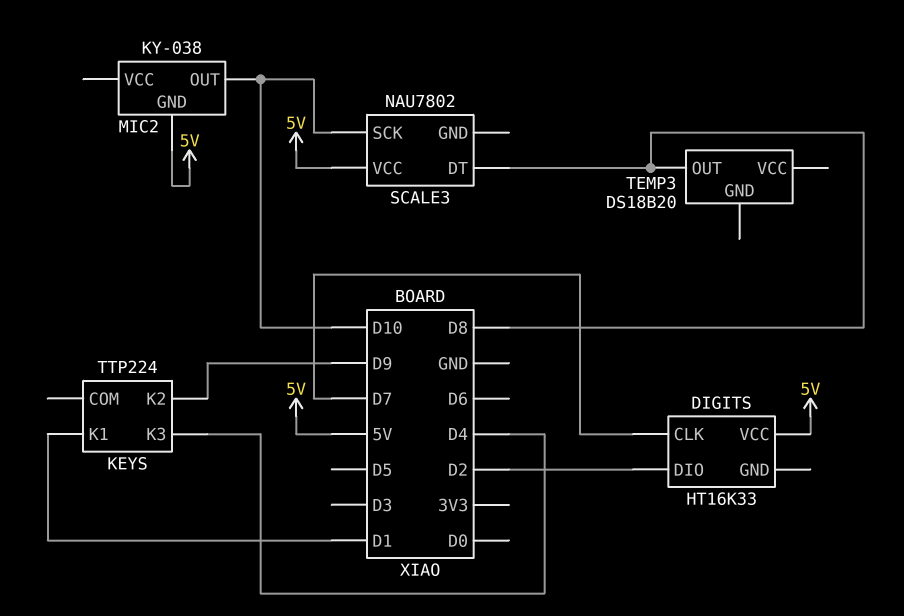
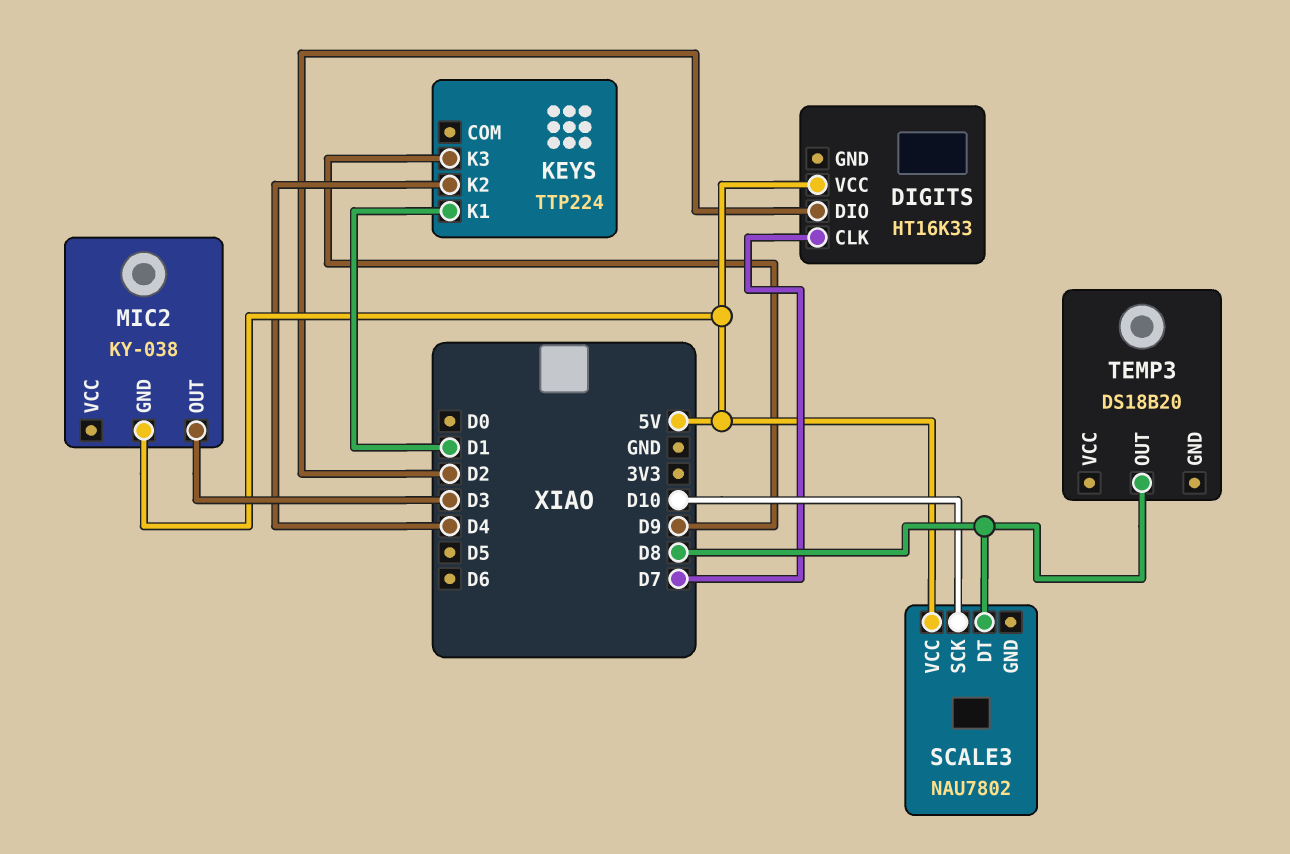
KEYS pin K2: D9 -> D4
KEYS pin K3: D4 -> D9
MIC2 pin OUT: D10 -> D3

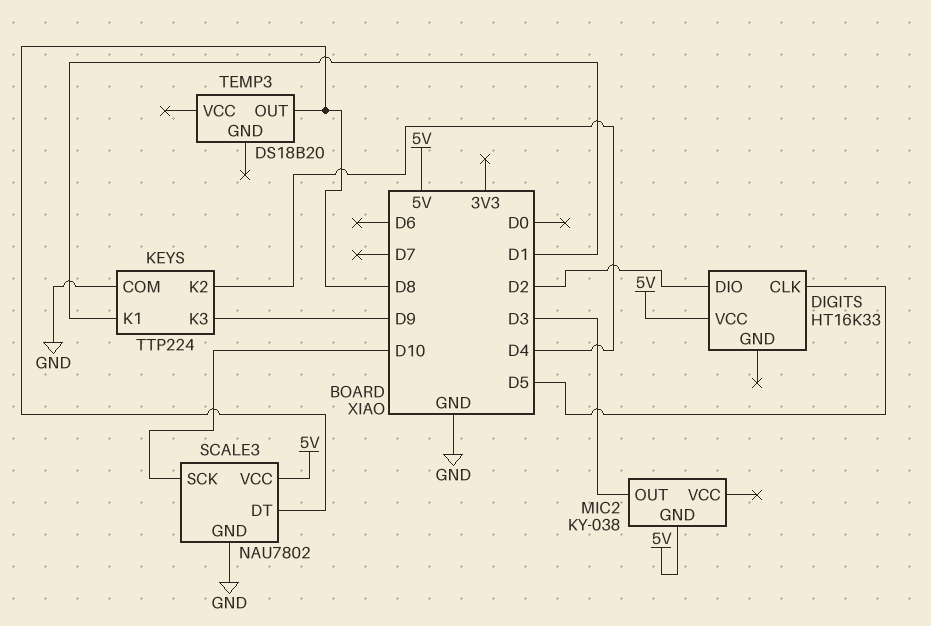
DIGITS pin CLK: D7 -> D5
KEYS pin COM: none -> GND
SCALE3 pin GND: none -> GND

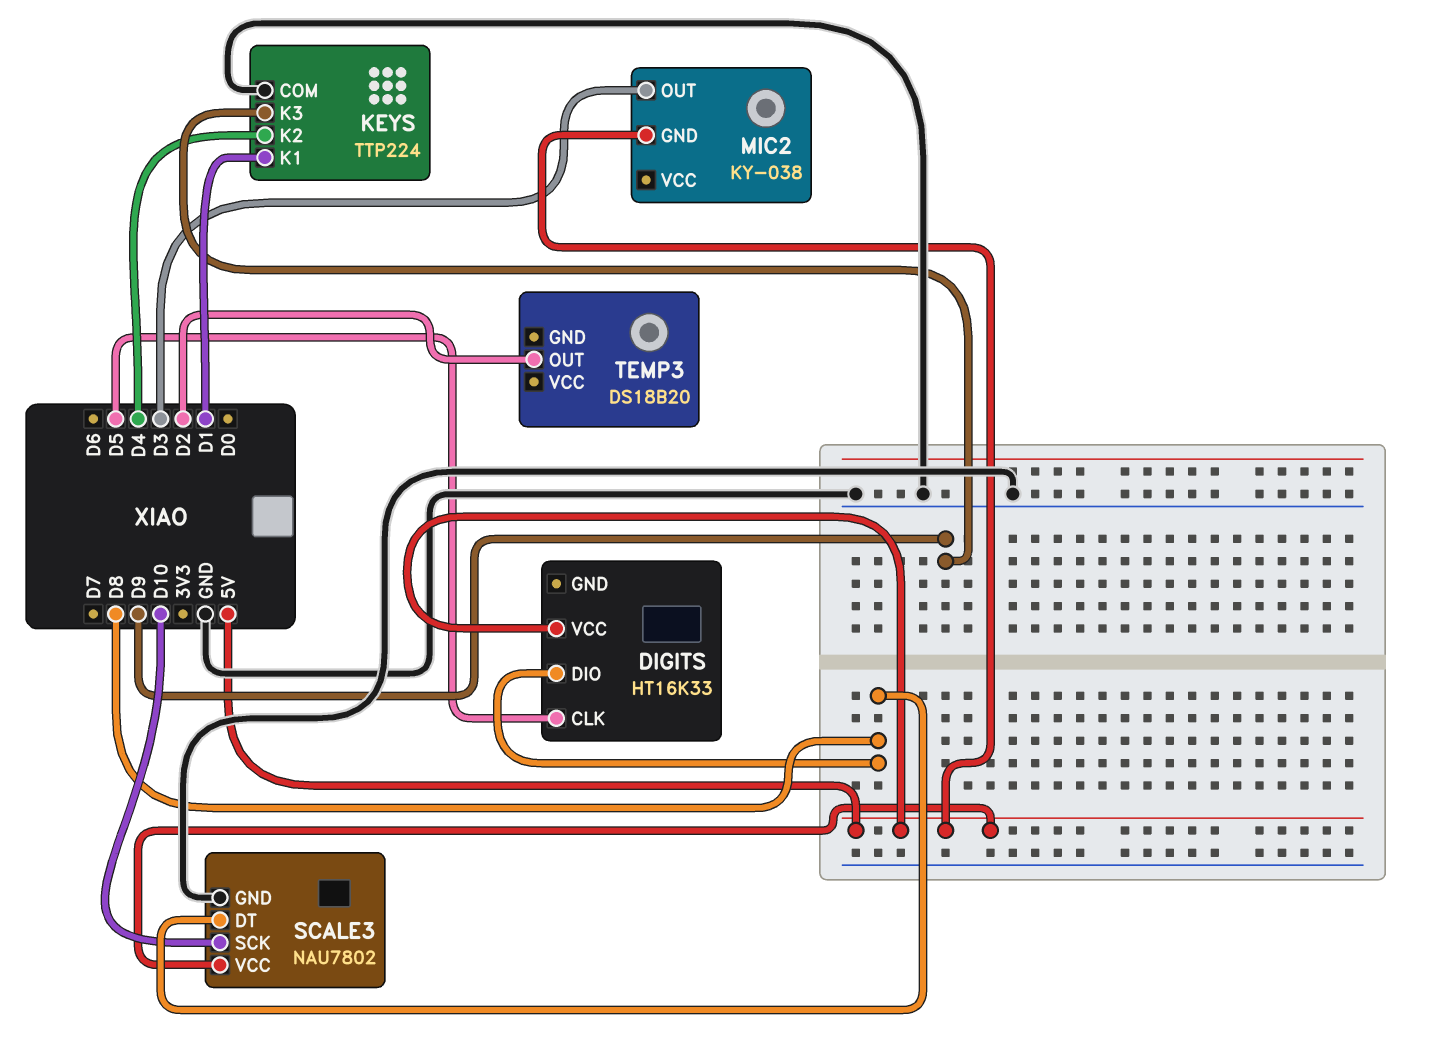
DIGITS pin DIO: D2 -> D8
TEMP3 pin OUT: D8 -> D2

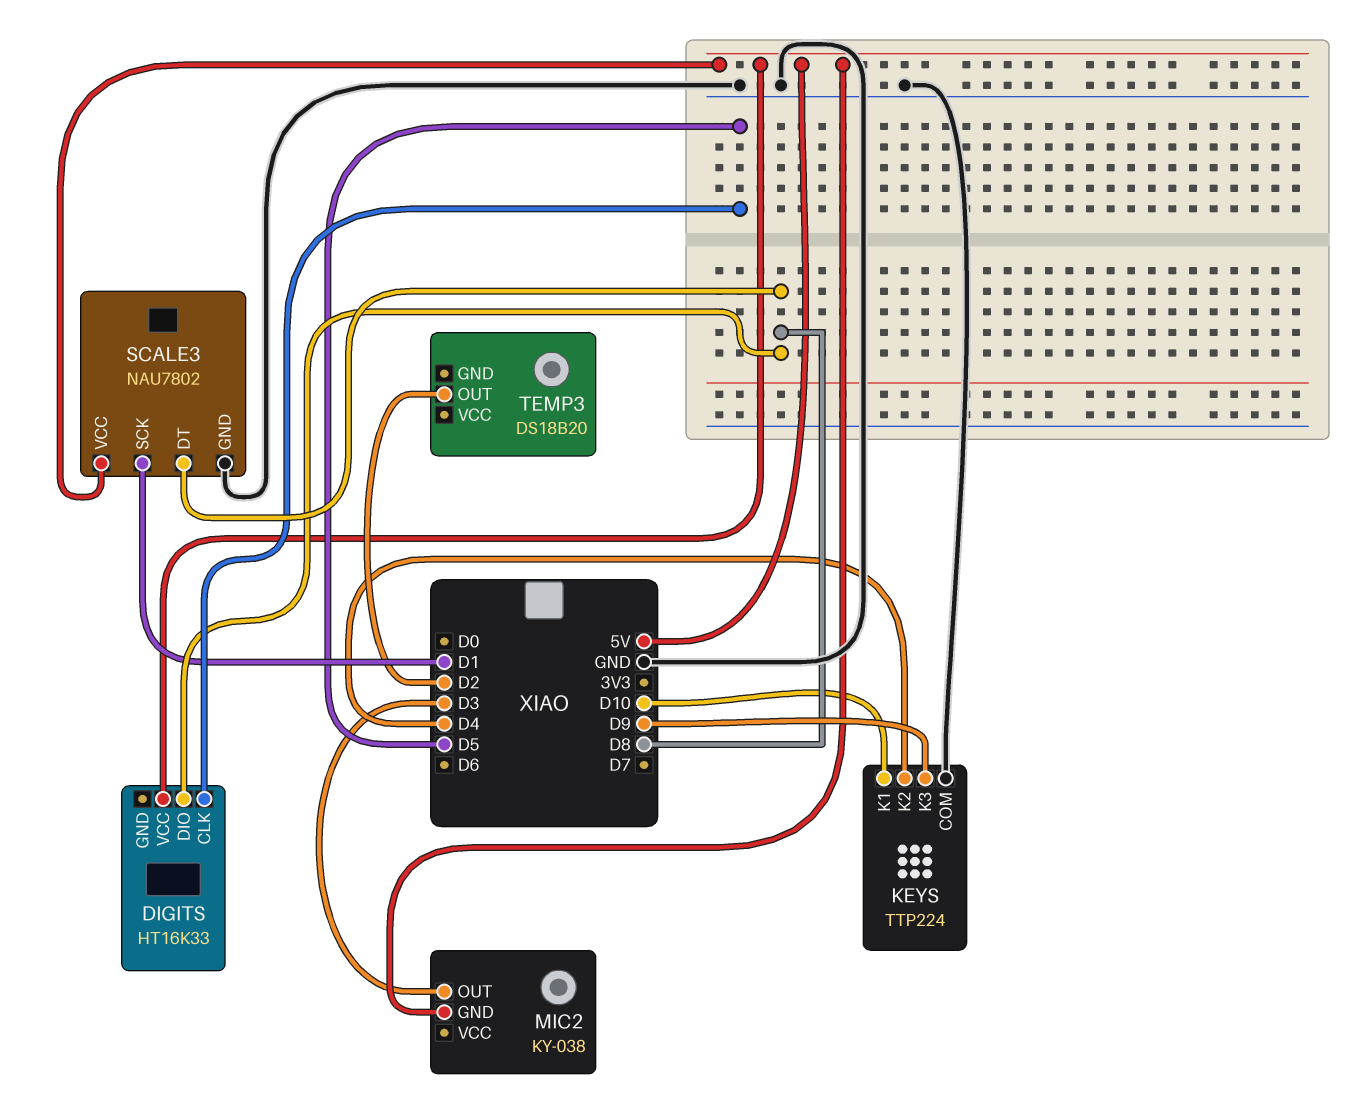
KEYS pin K1: D1 -> D10
SCALE3 pin SCK: D10 -> D1

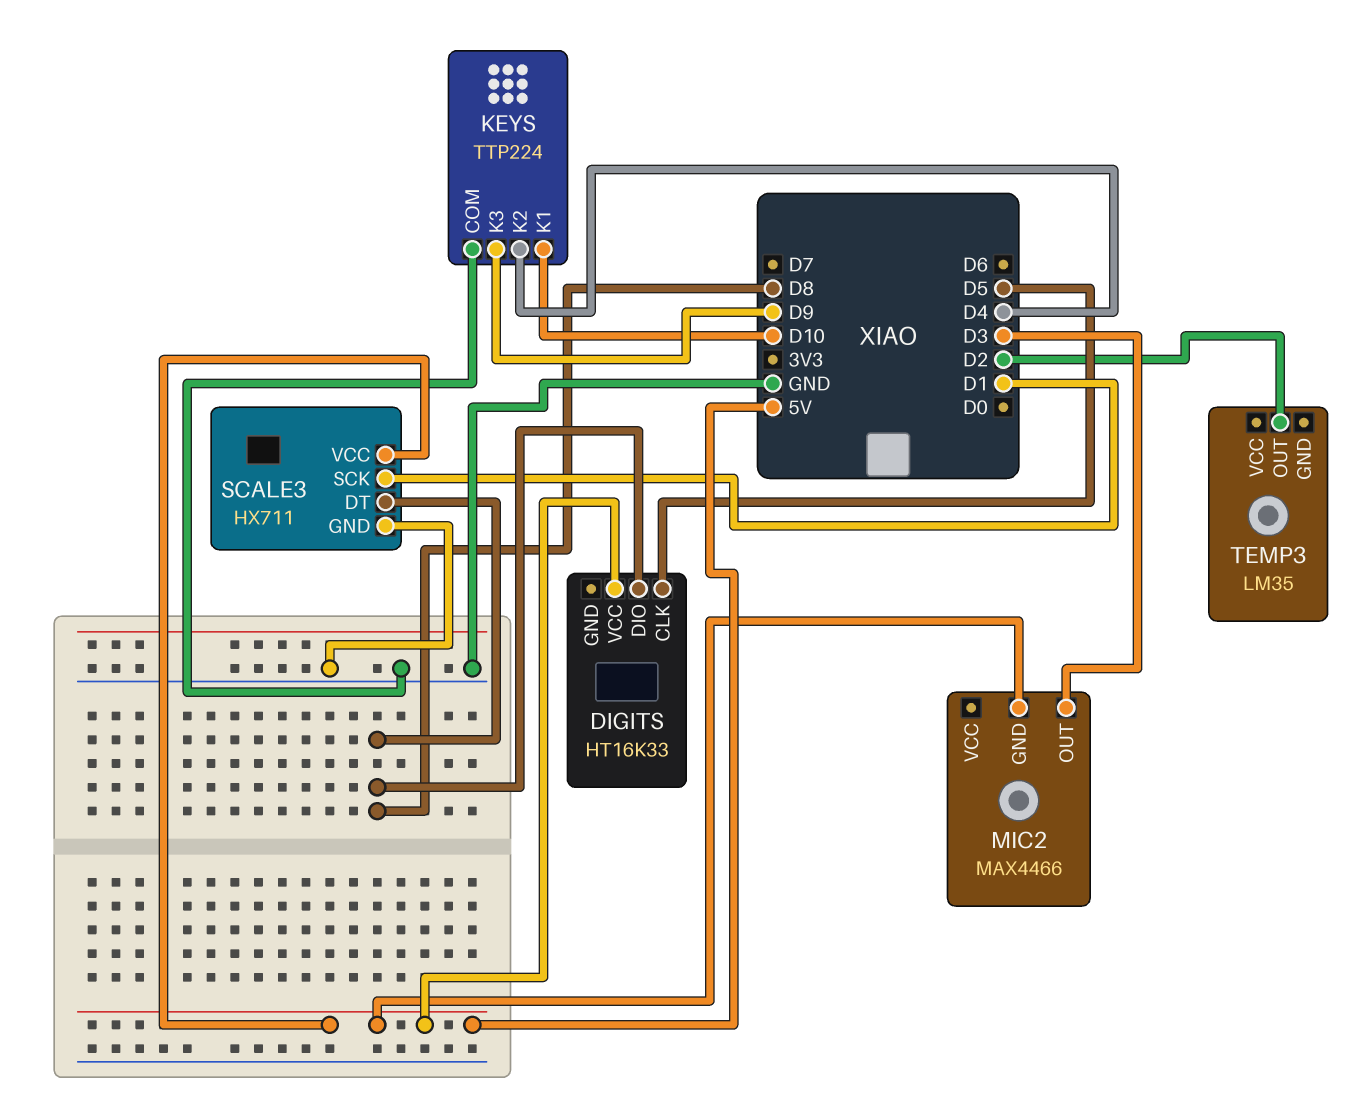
MIC2: KY-038 -> MAX4466
SCALE3: NAU7802 -> HX711
TEMP3: DS18B20 -> LM35

